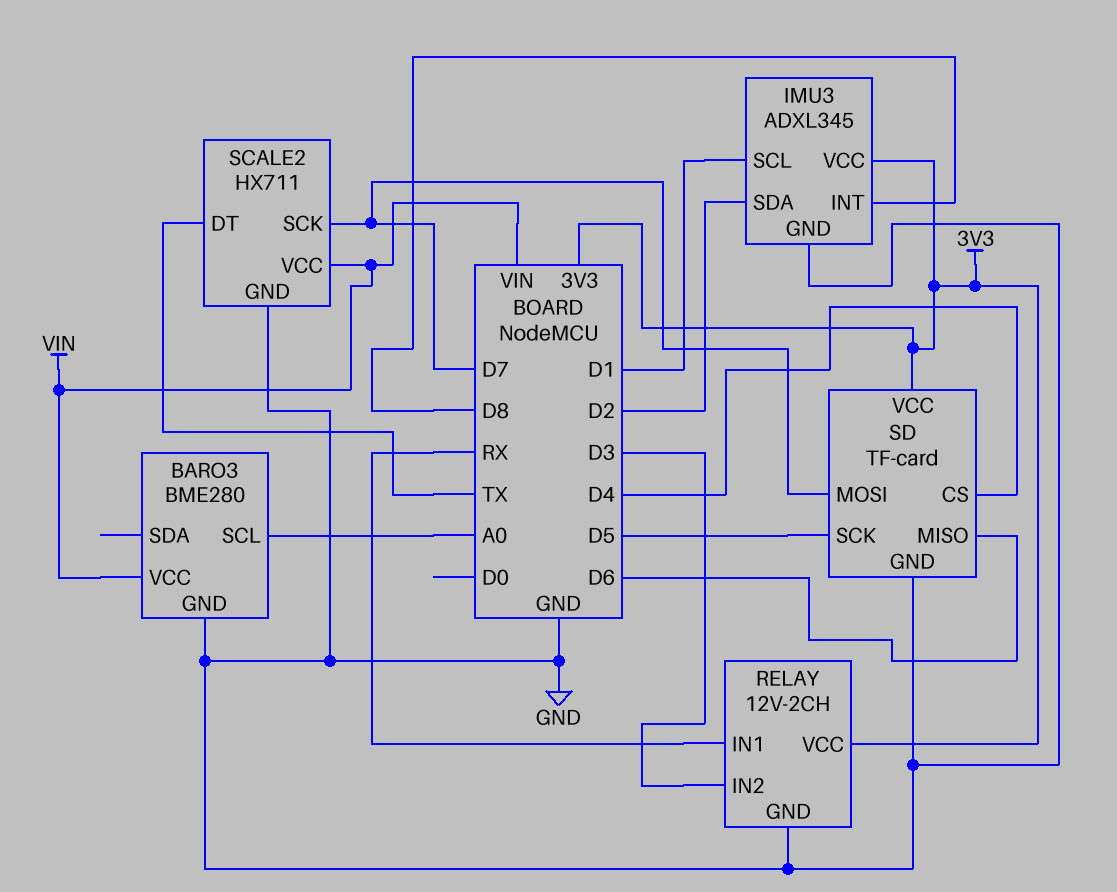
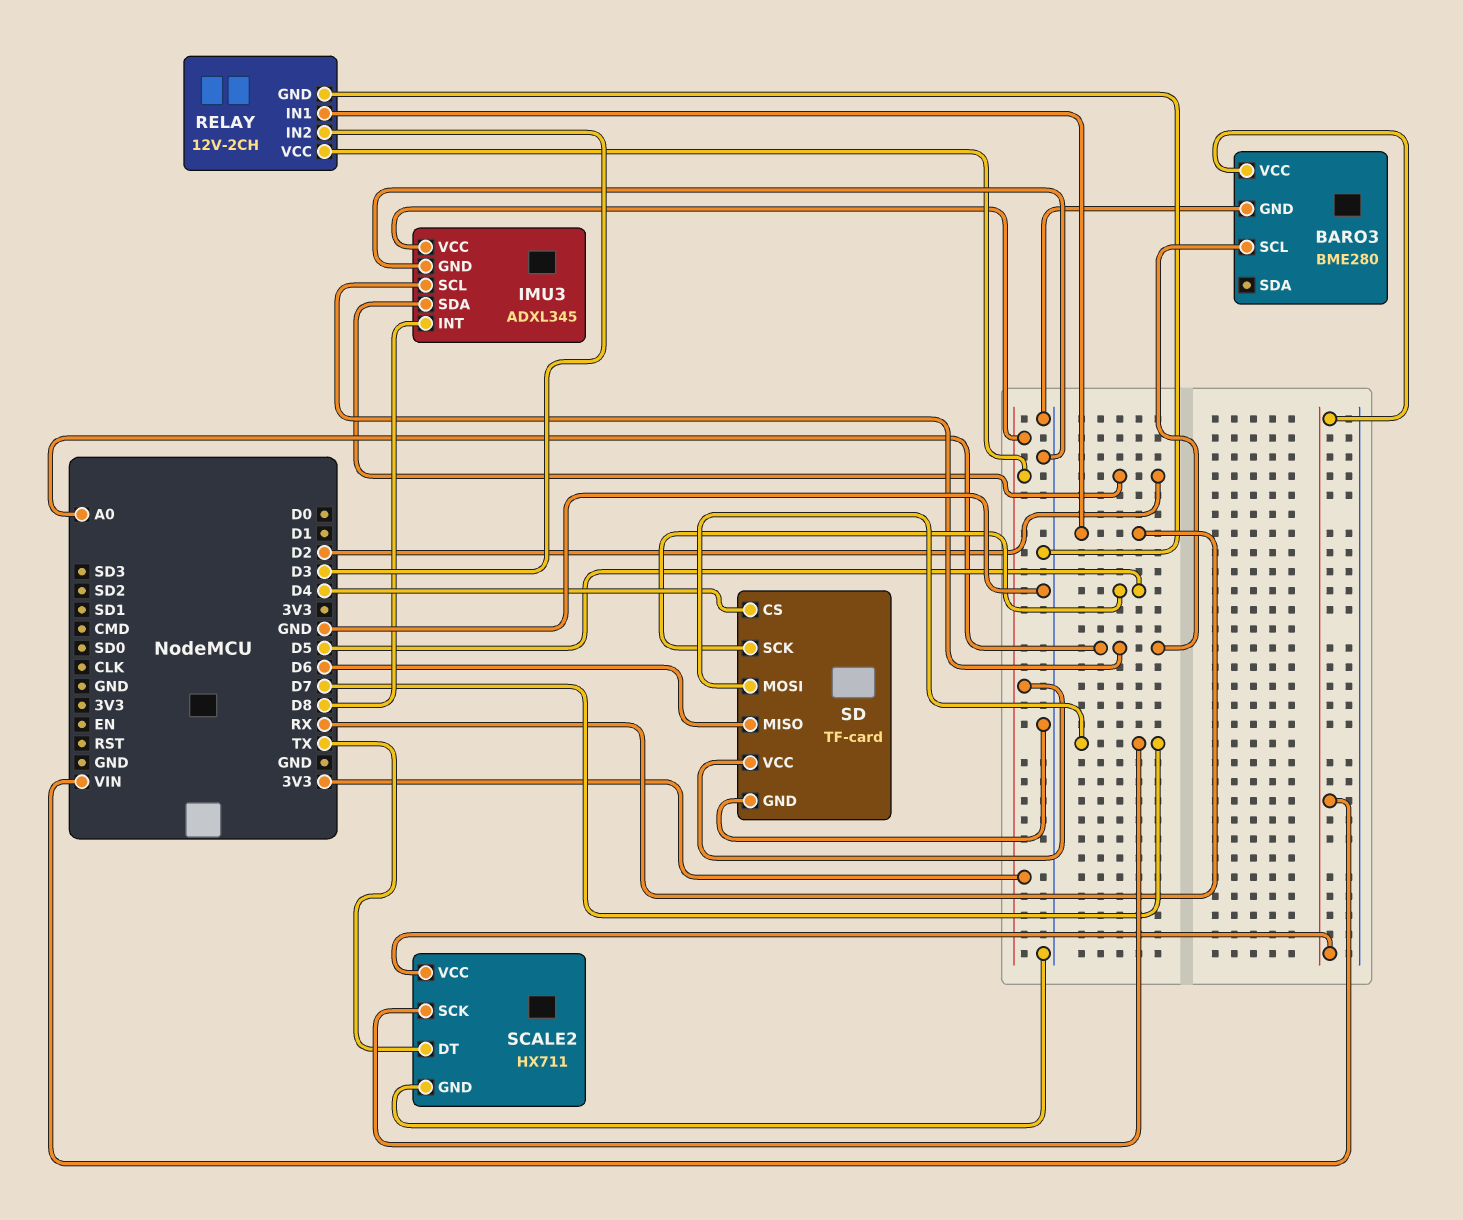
IMU3 pin SCL: D1 -> A0

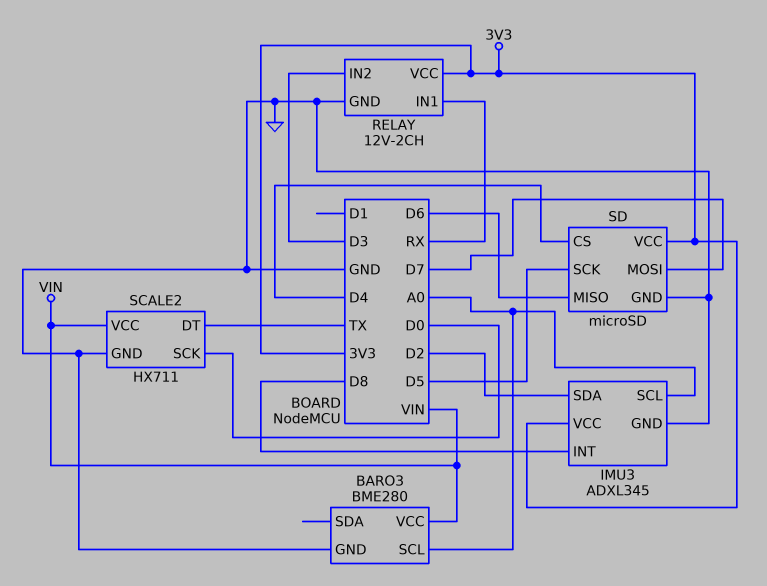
SCALE2 pin SCK: D7 -> D0
SD: TF-card -> microSD

